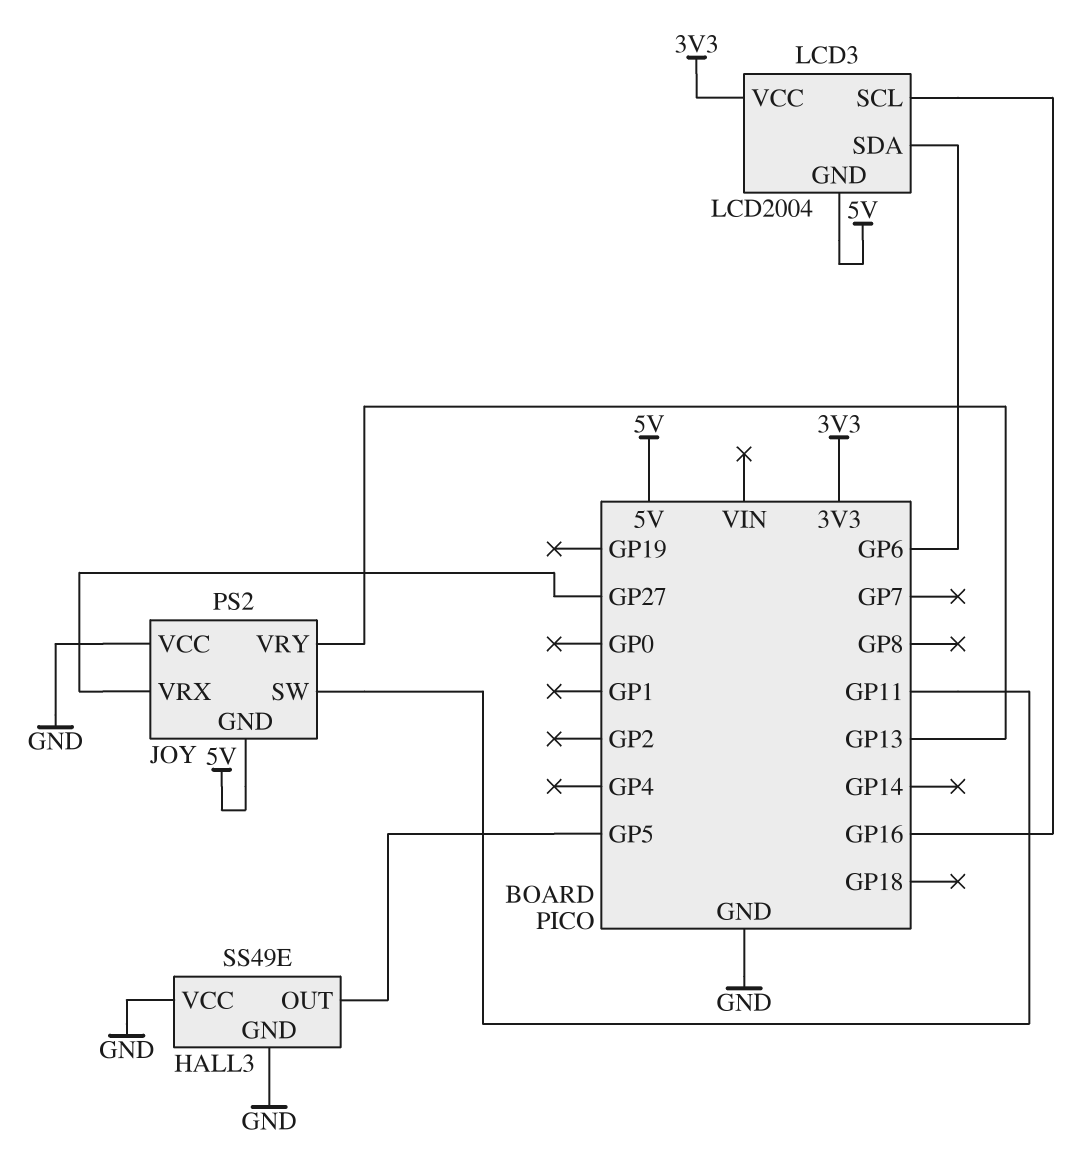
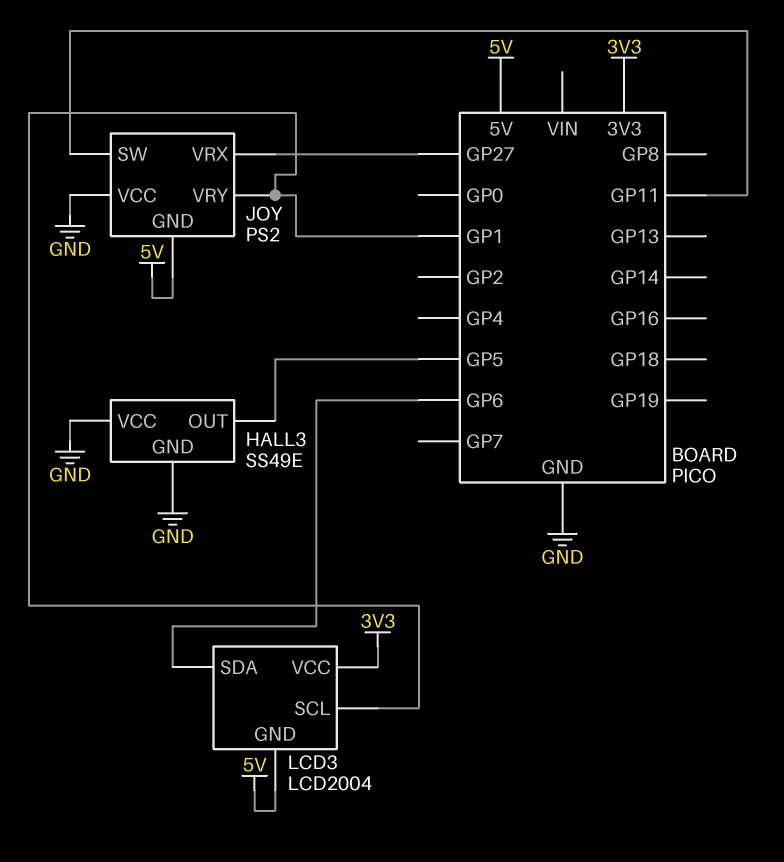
JOY pin VRY: GP13 -> GP1
LCD3 pin SCL: GP16 -> GP1

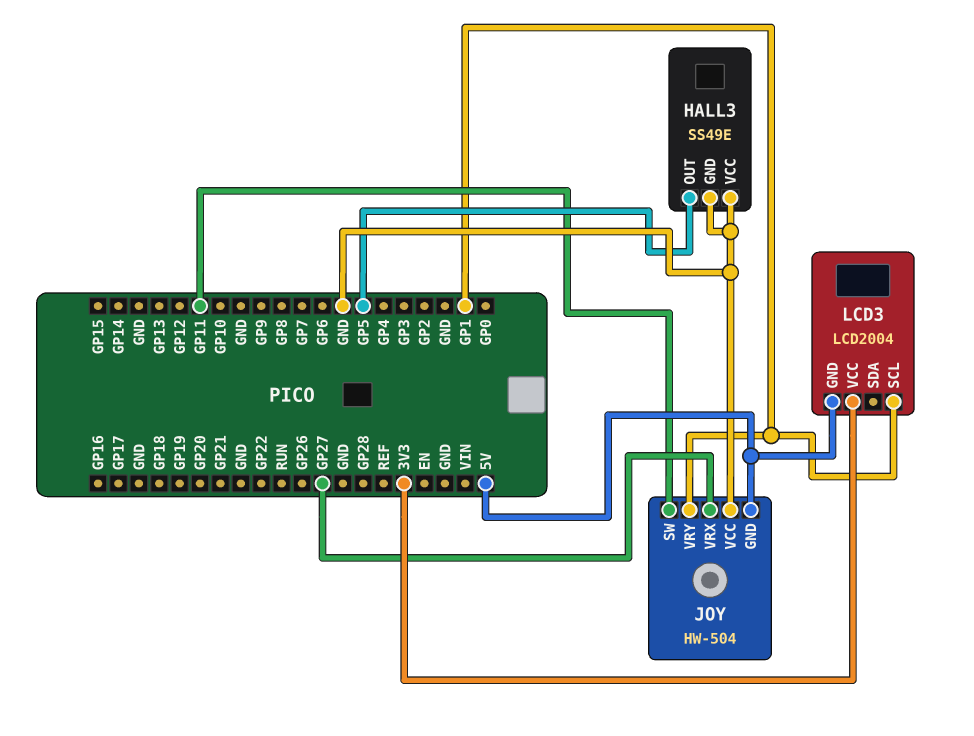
JOY: PS2 -> HW-504
LCD3 pin SDA: GP6 -> none

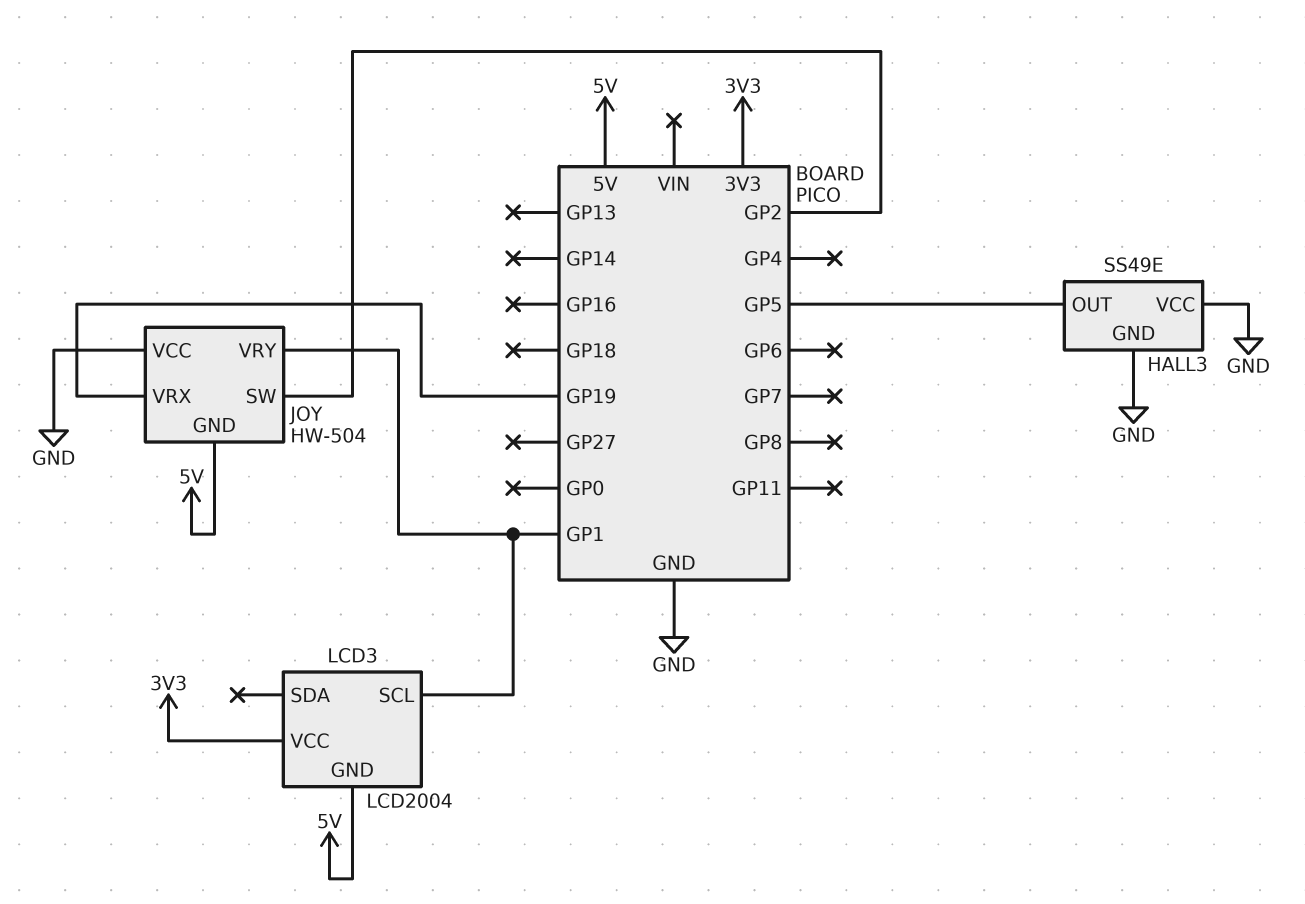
JOY pin SW: GP11 -> GP2
JOY pin VRX: GP27 -> GP19

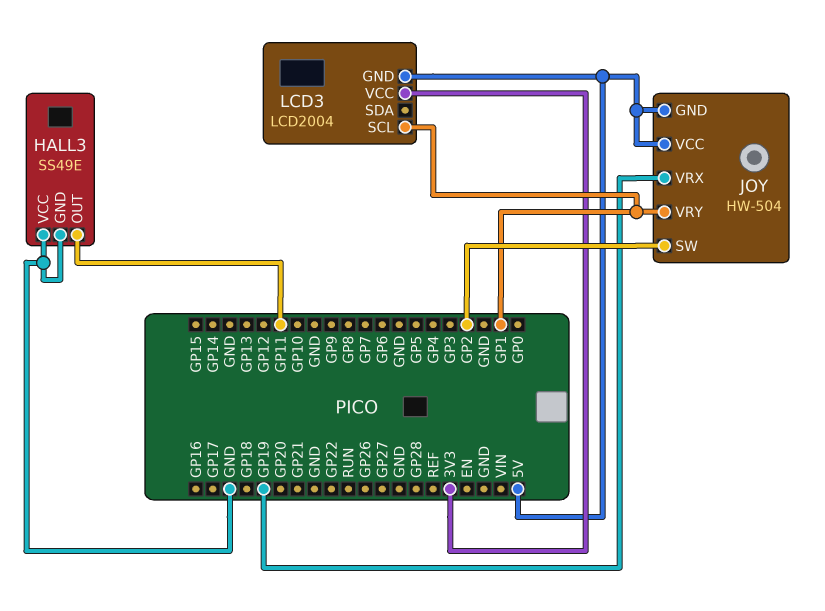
HALL3 pin OUT: GP5 -> GP11
JOY pin VCC: GND -> 5V

